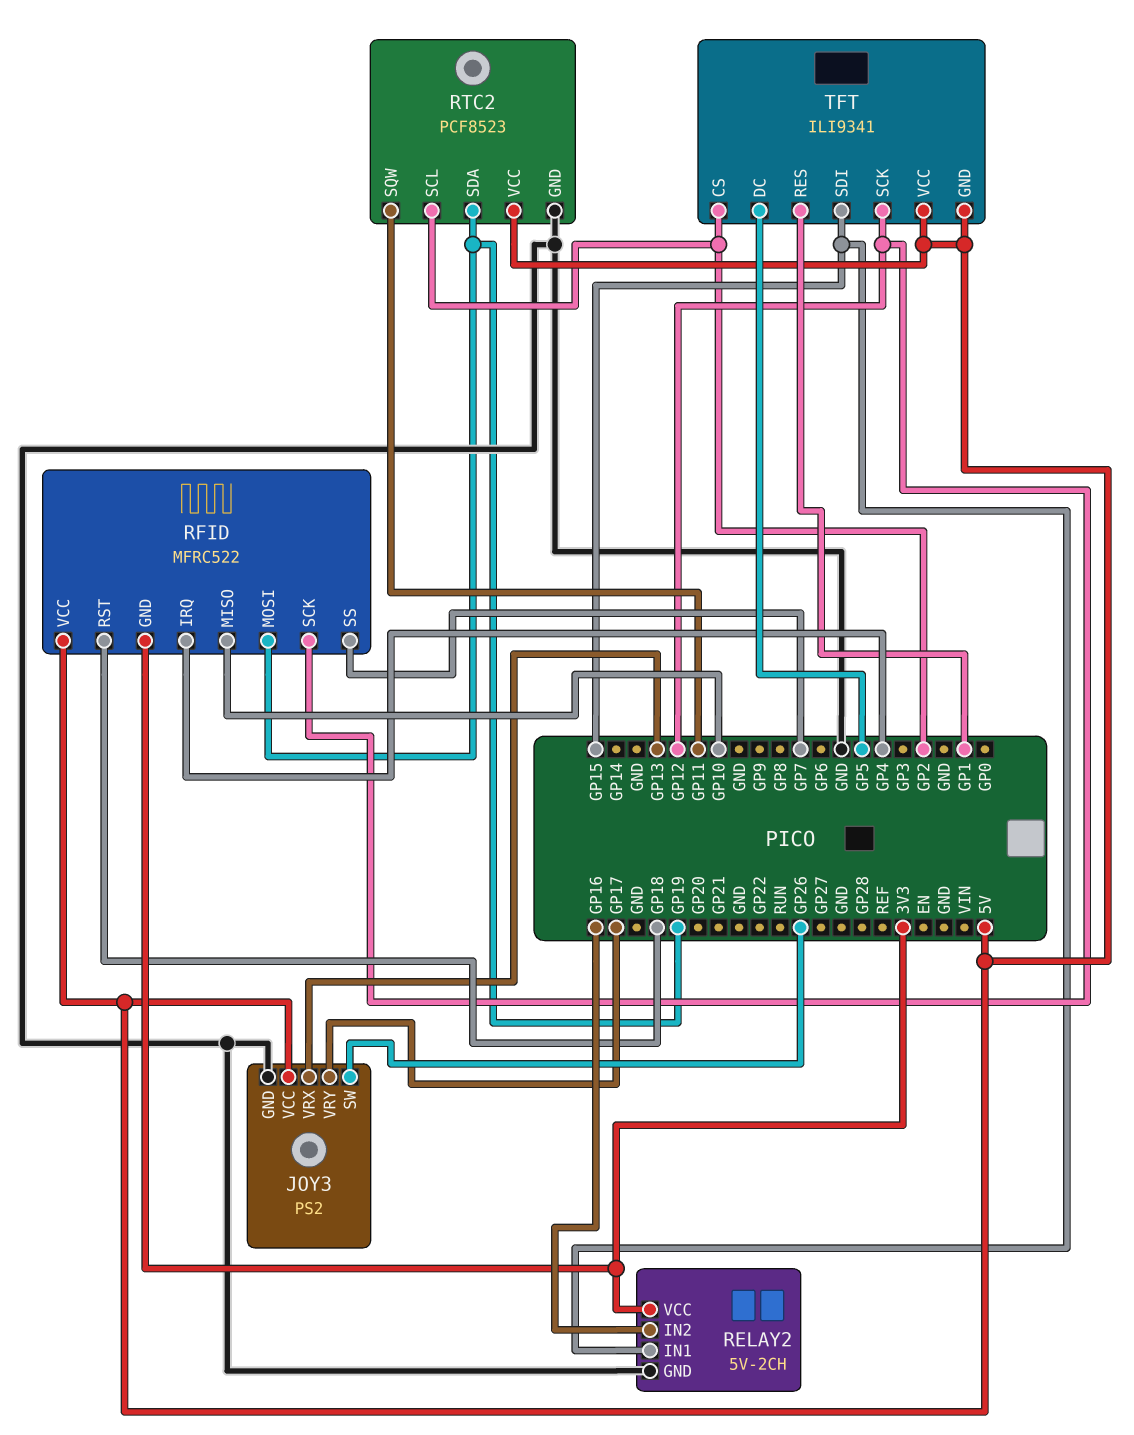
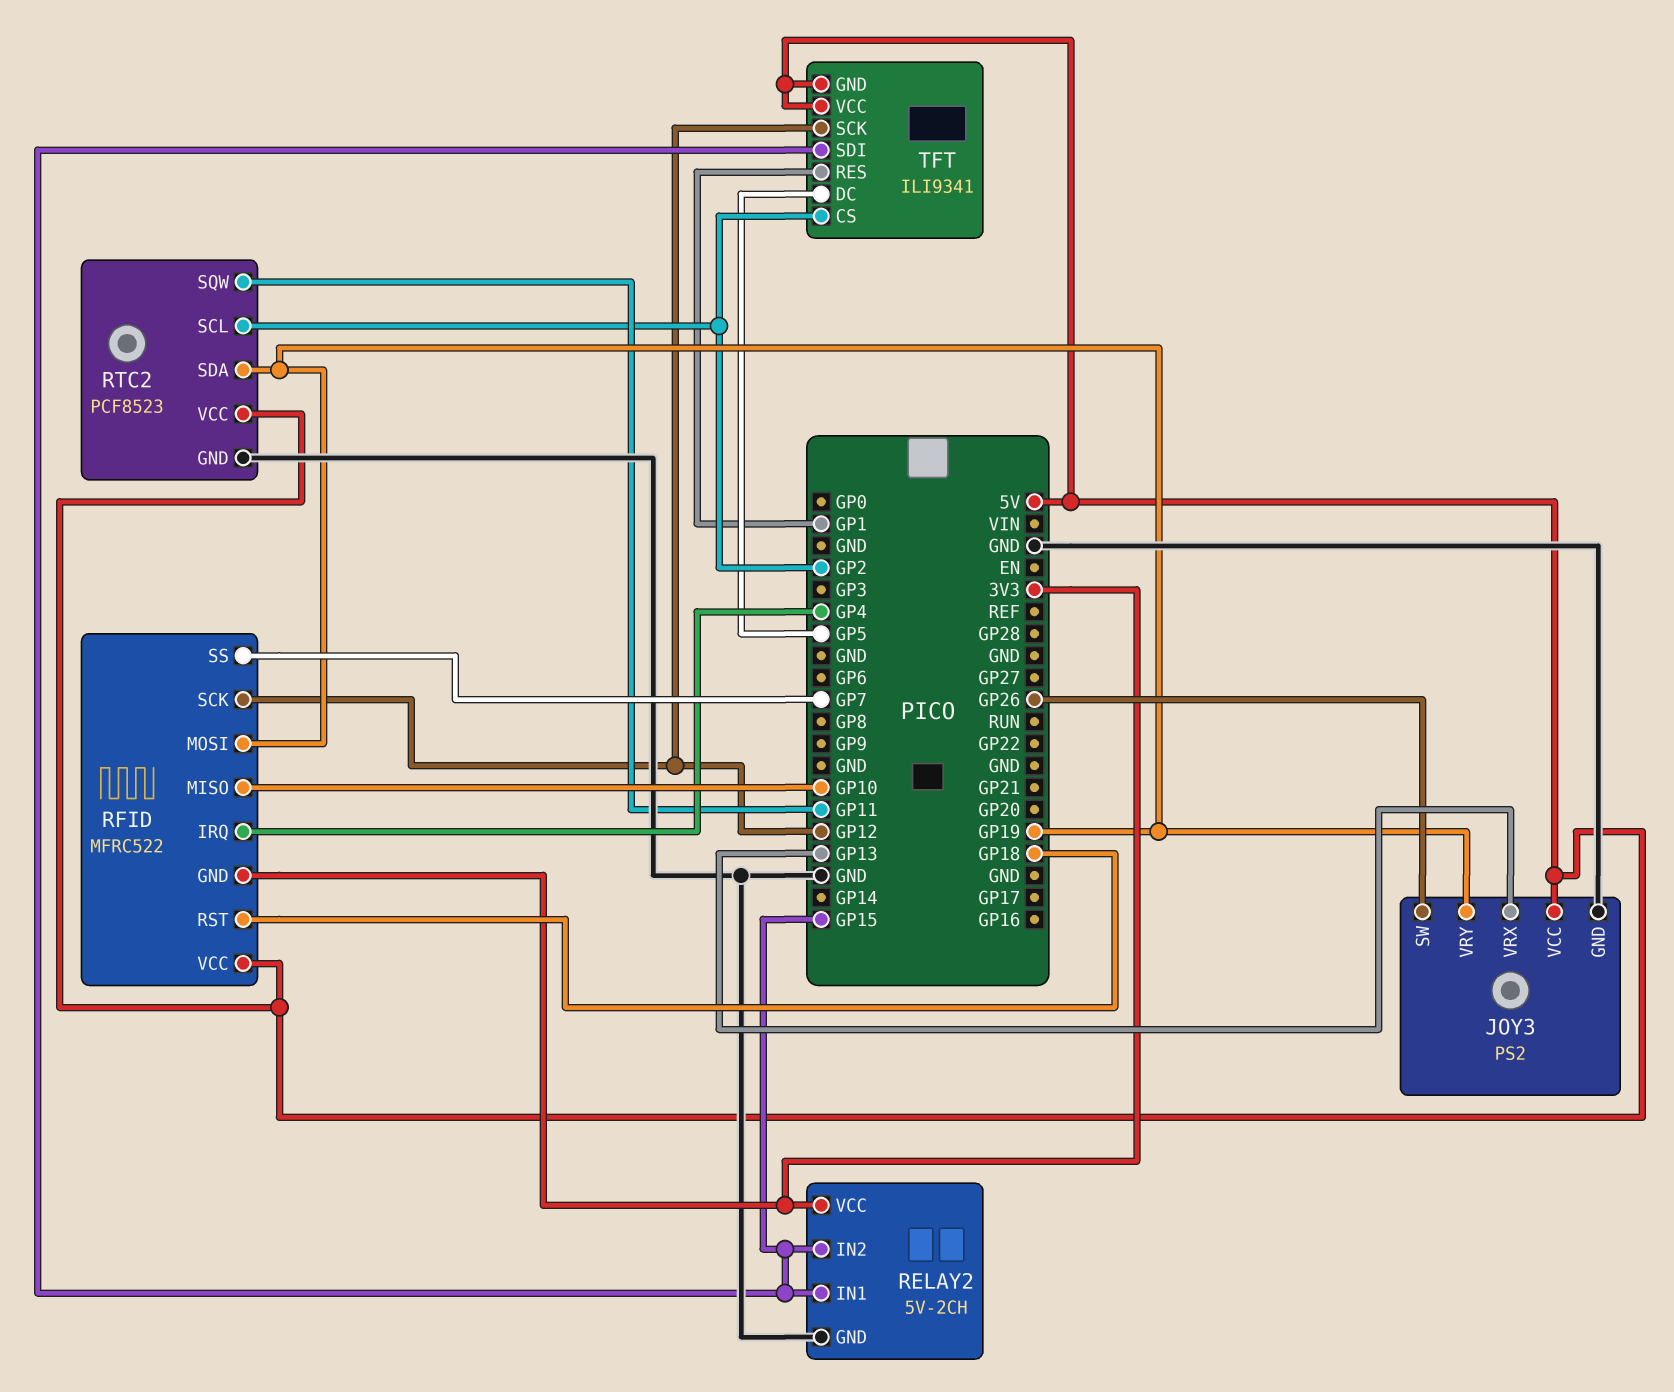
JOY3 pin VRY: GP17 -> GP19
RELAY2 pin IN2: GP16 -> GP15

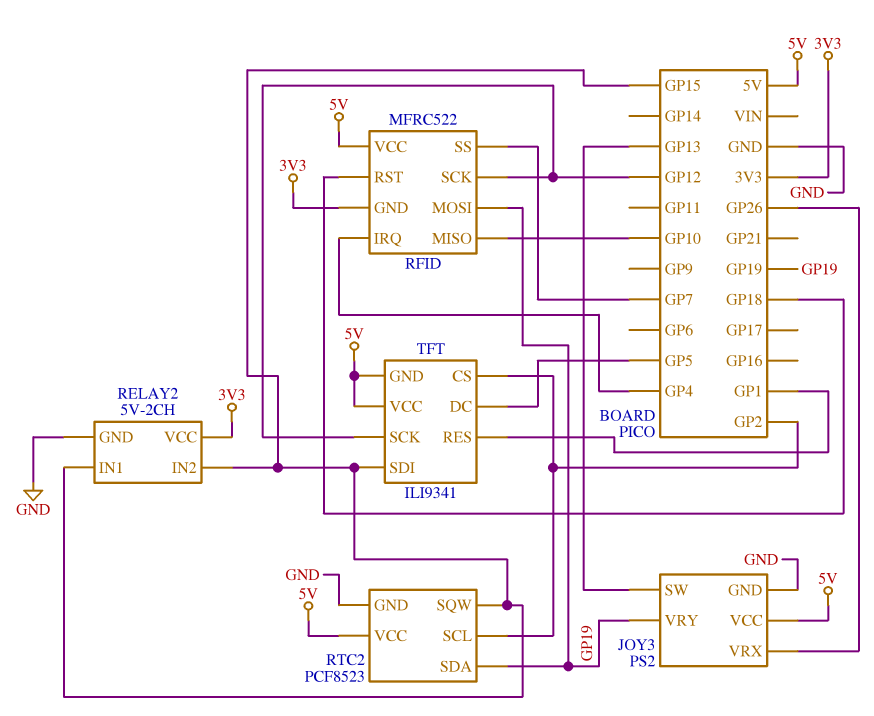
JOY3 pin SW: GP26 -> GP13
JOY3 pin VRX: GP13 -> GP26
RTC2 pin SQW: GP11 -> GP15

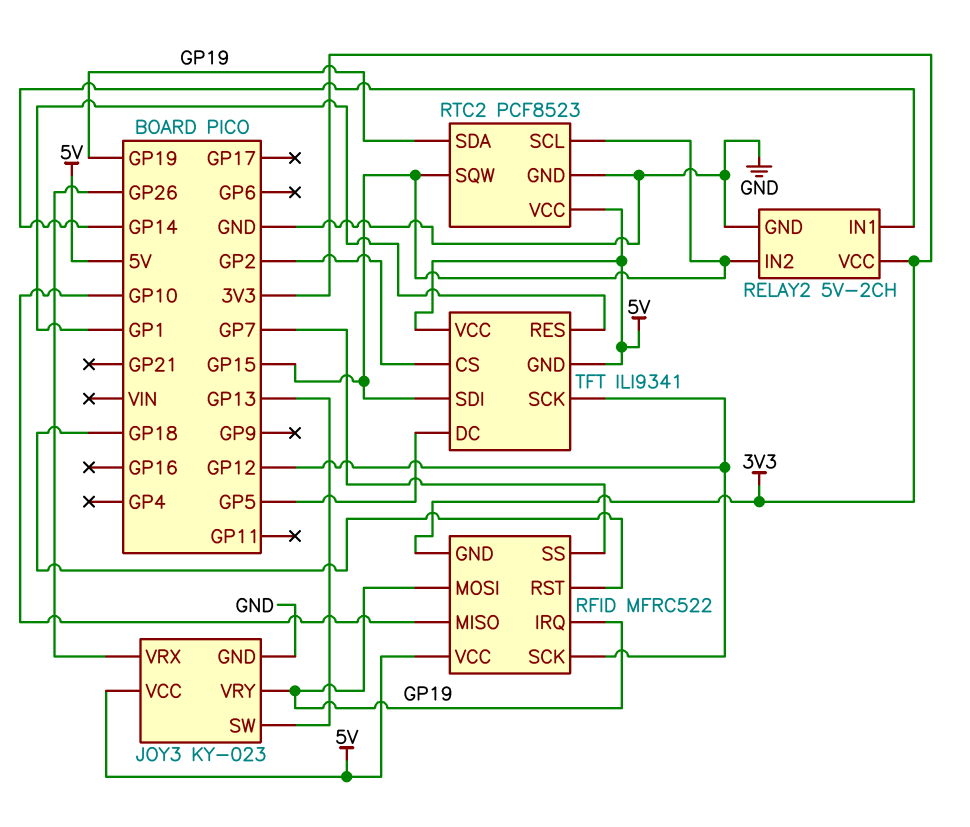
JOY3: PS2 -> KY-023
RELAY2 pin IN1: GP15 -> GP14
RFID pin IRQ: GP4 -> GP19
RTC2 pin SCL: GP2 -> GP15

